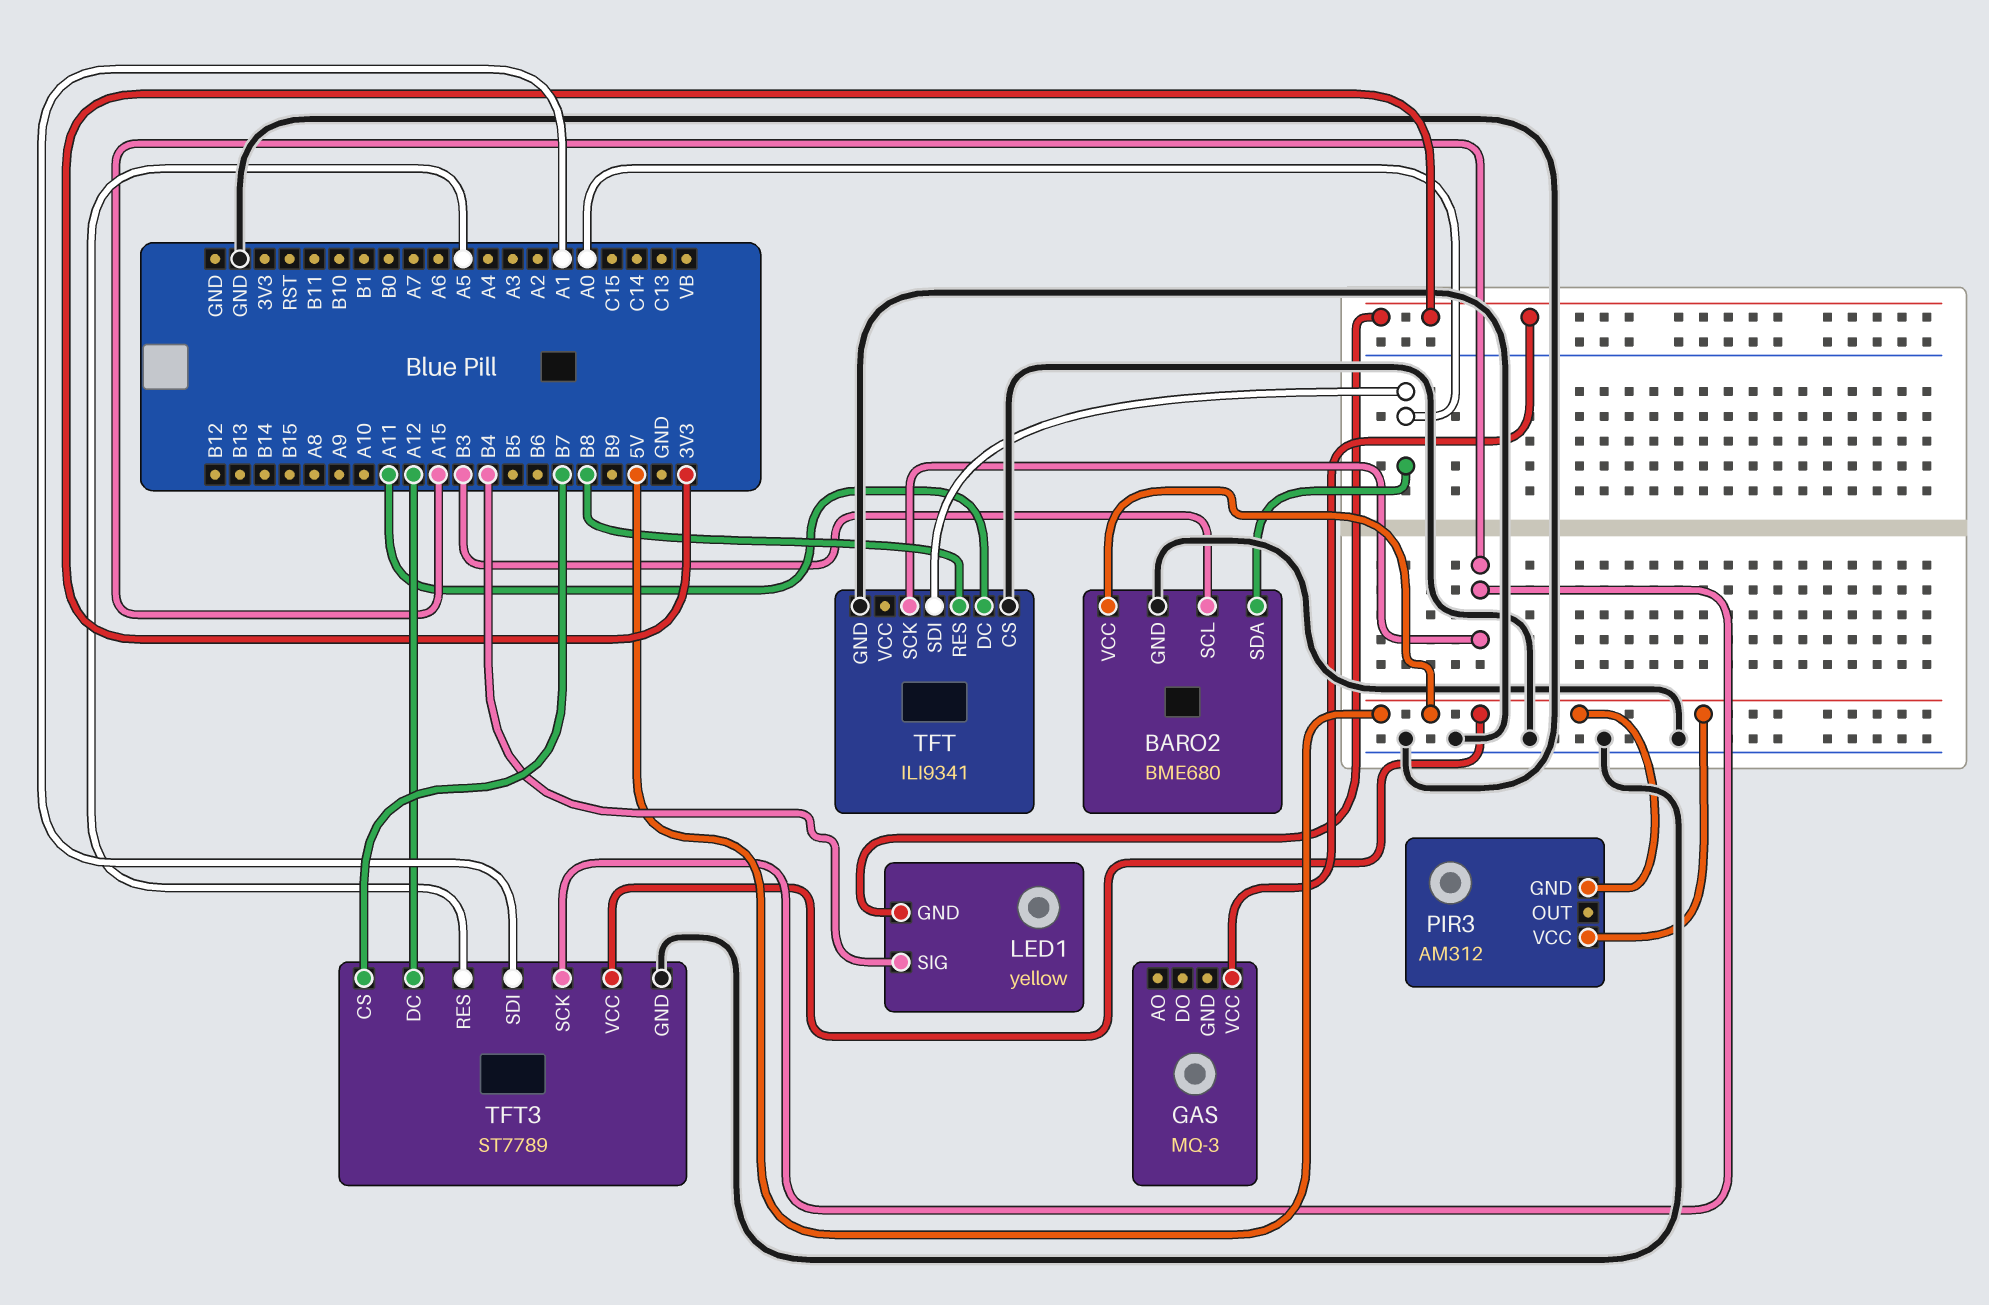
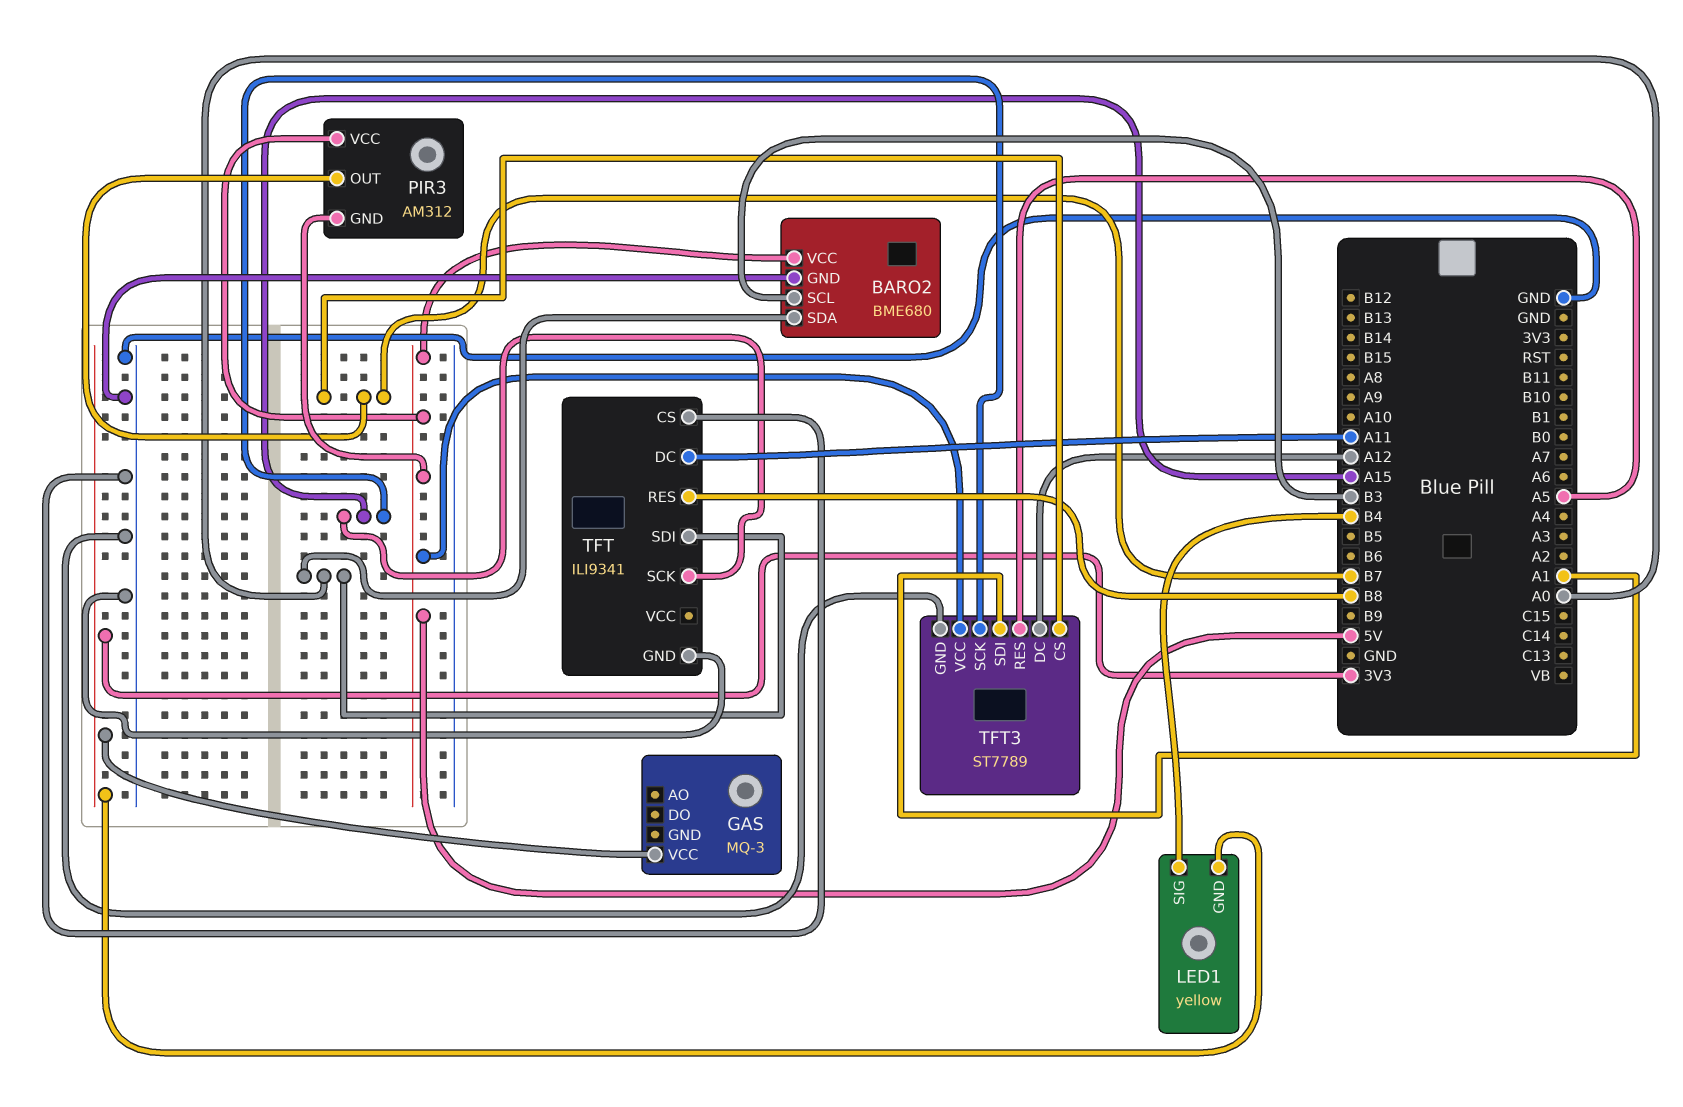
PIR3 pin OUT: none -> B7

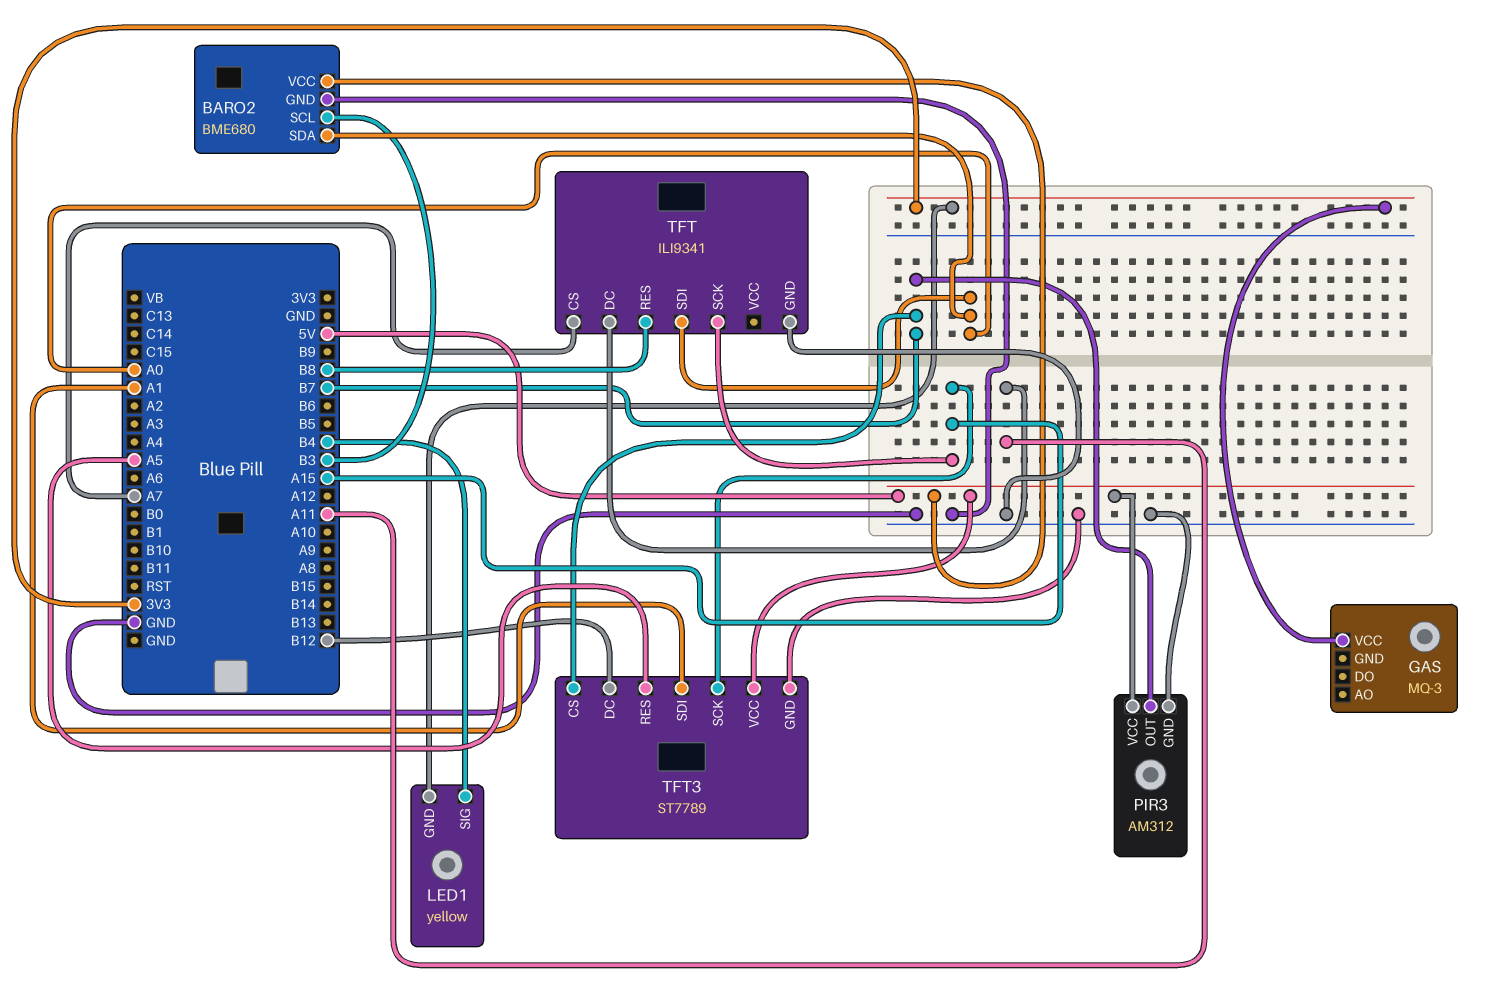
PIR3 pin GND: 5V -> GND
TFT pin CS: GND -> A7
TFT3 pin DC: A12 -> B12

